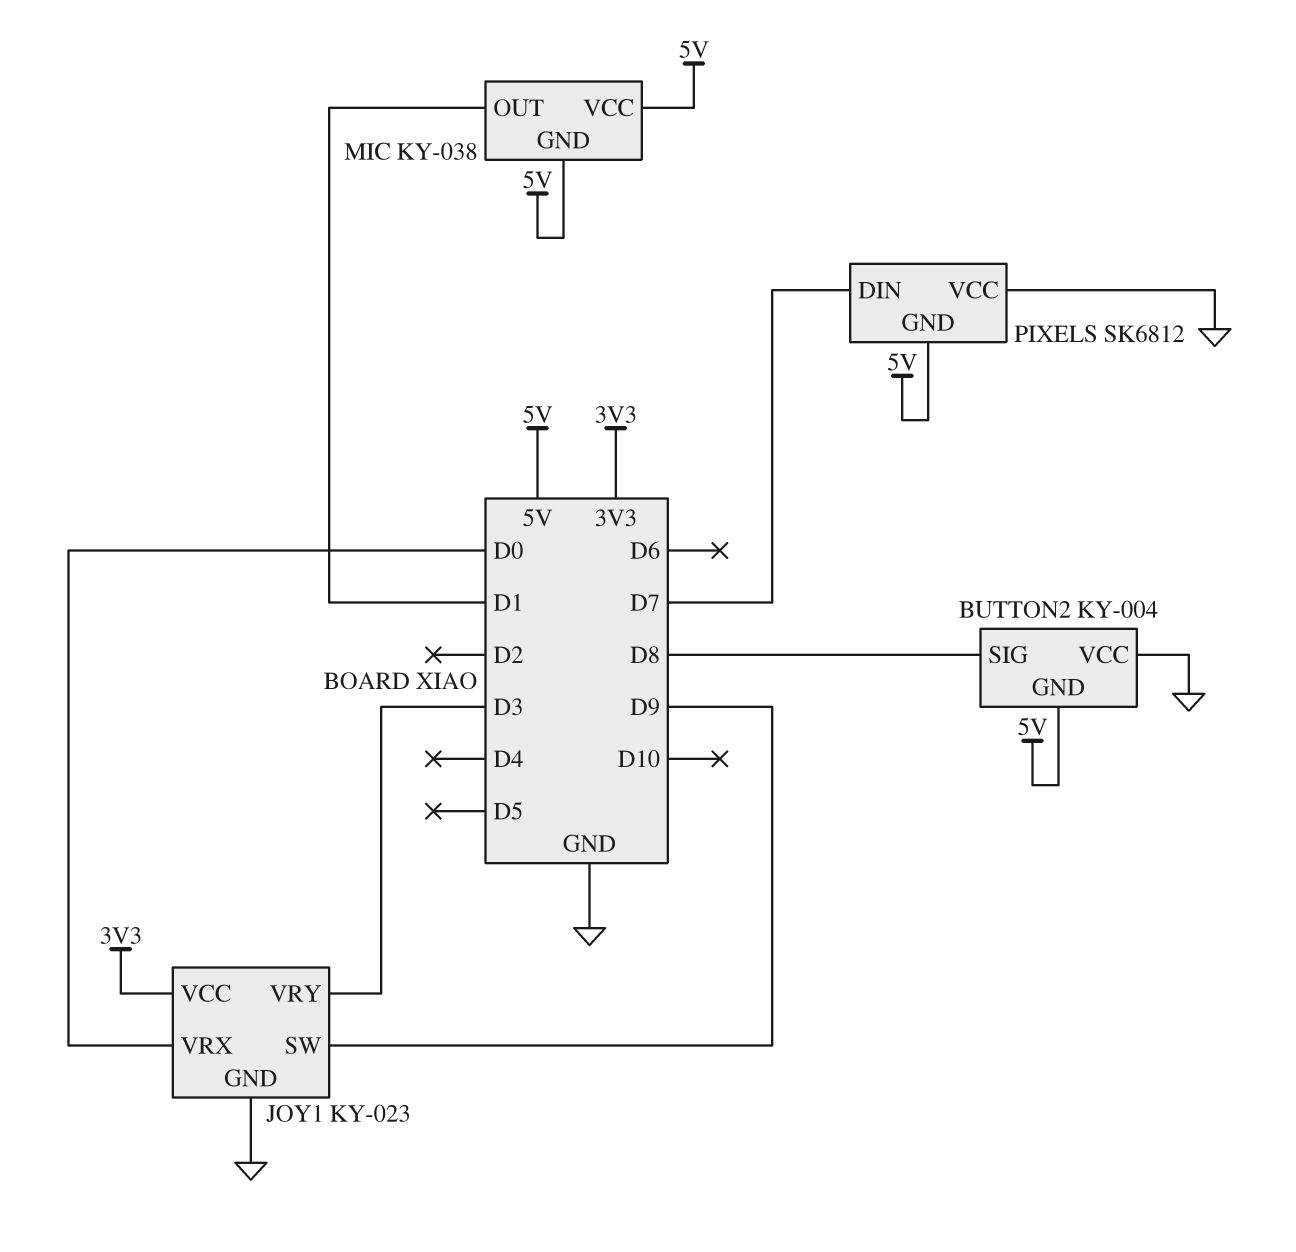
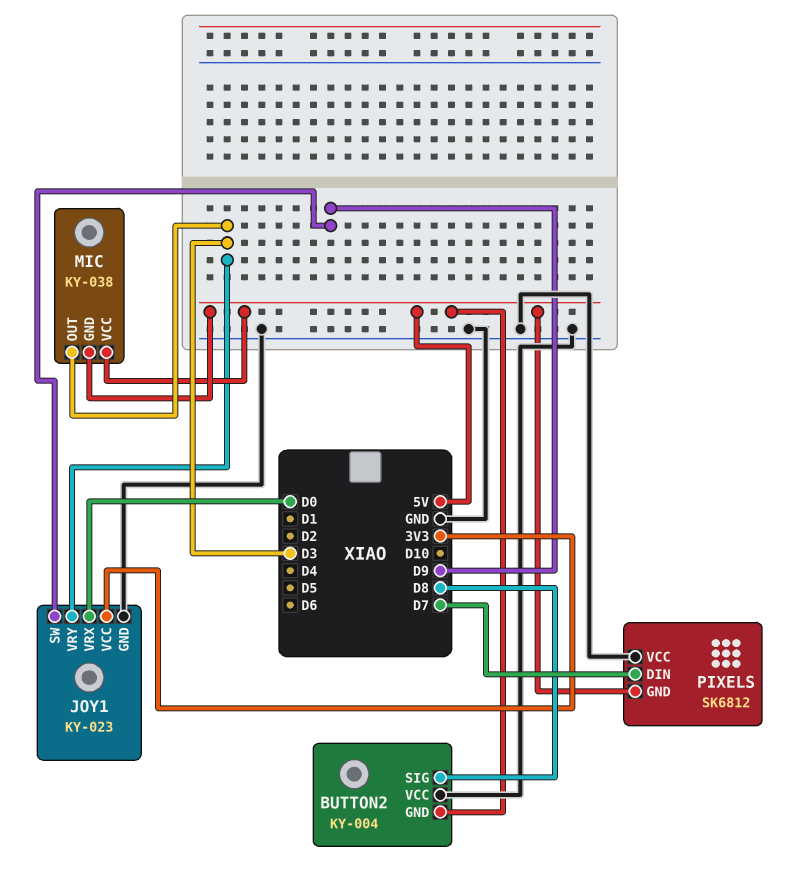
MIC pin OUT: D1 -> D3

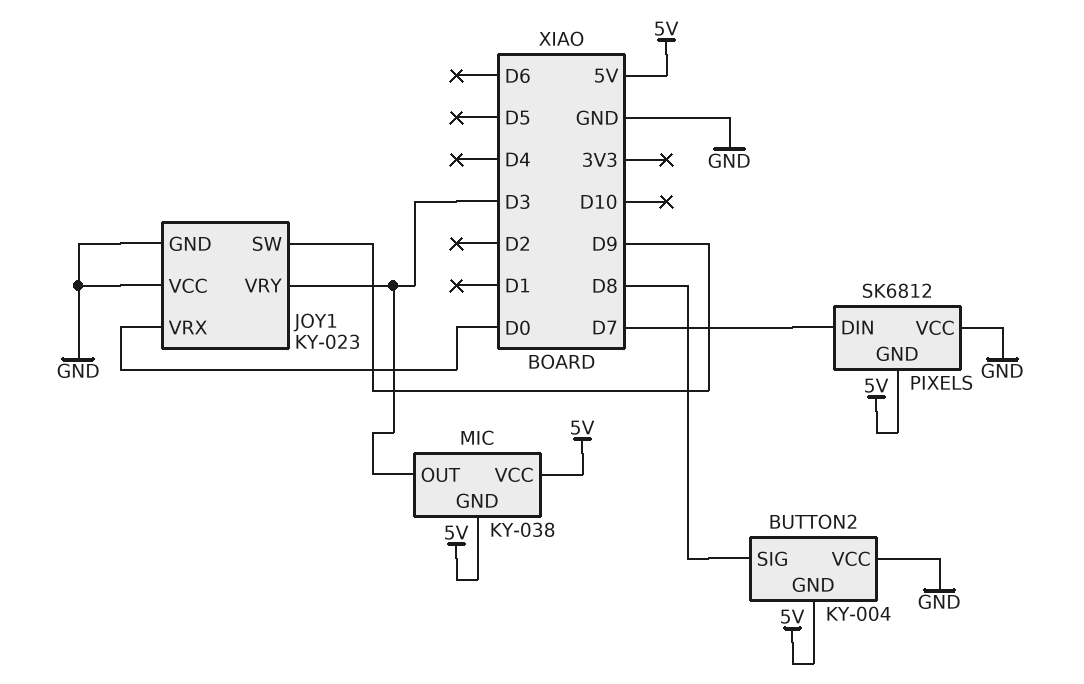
JOY1 pin VCC: 3V3 -> GND

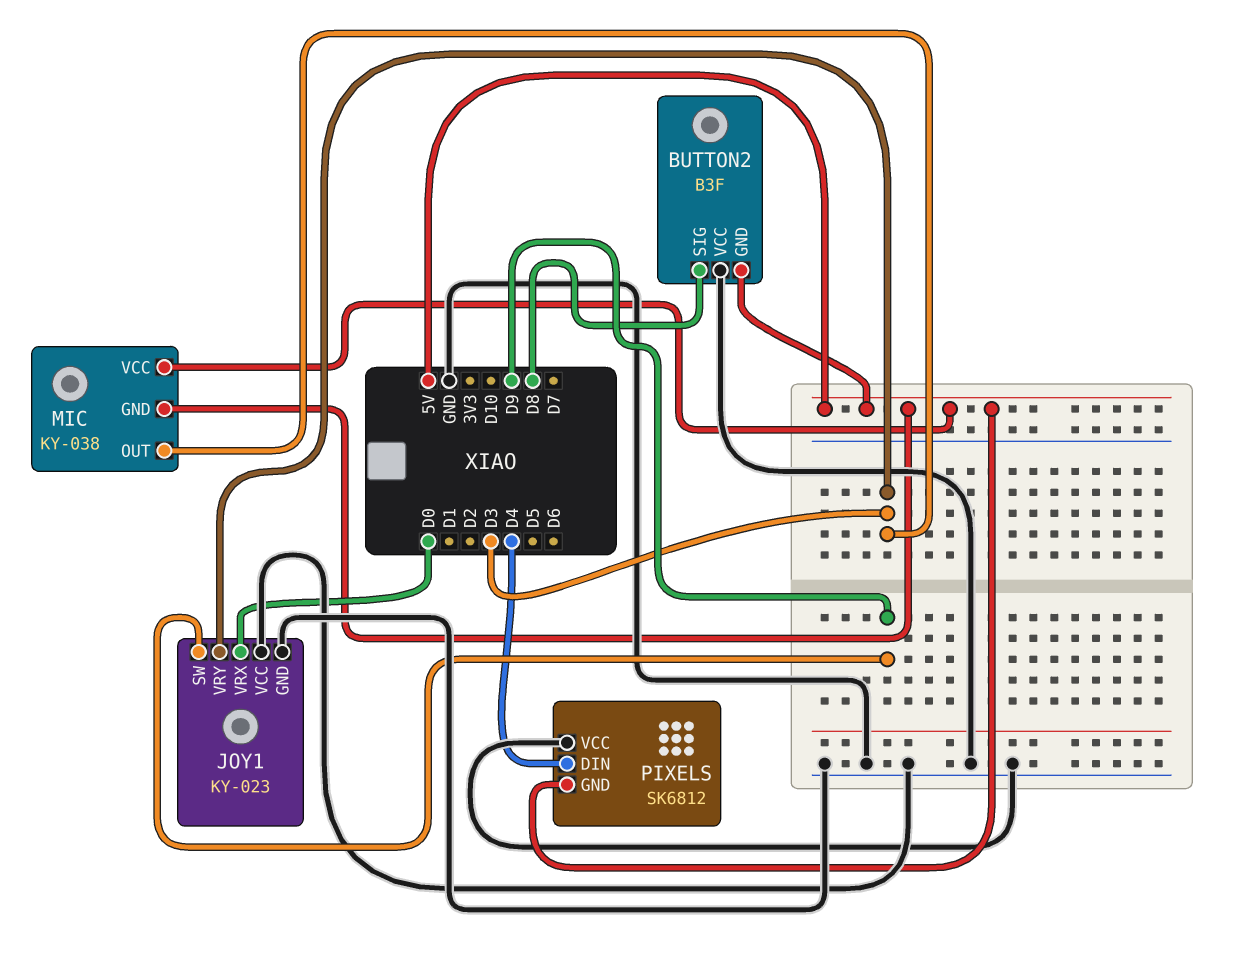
BUTTON2: KY-004 -> B3F
PIXELS pin DIN: D7 -> D4

